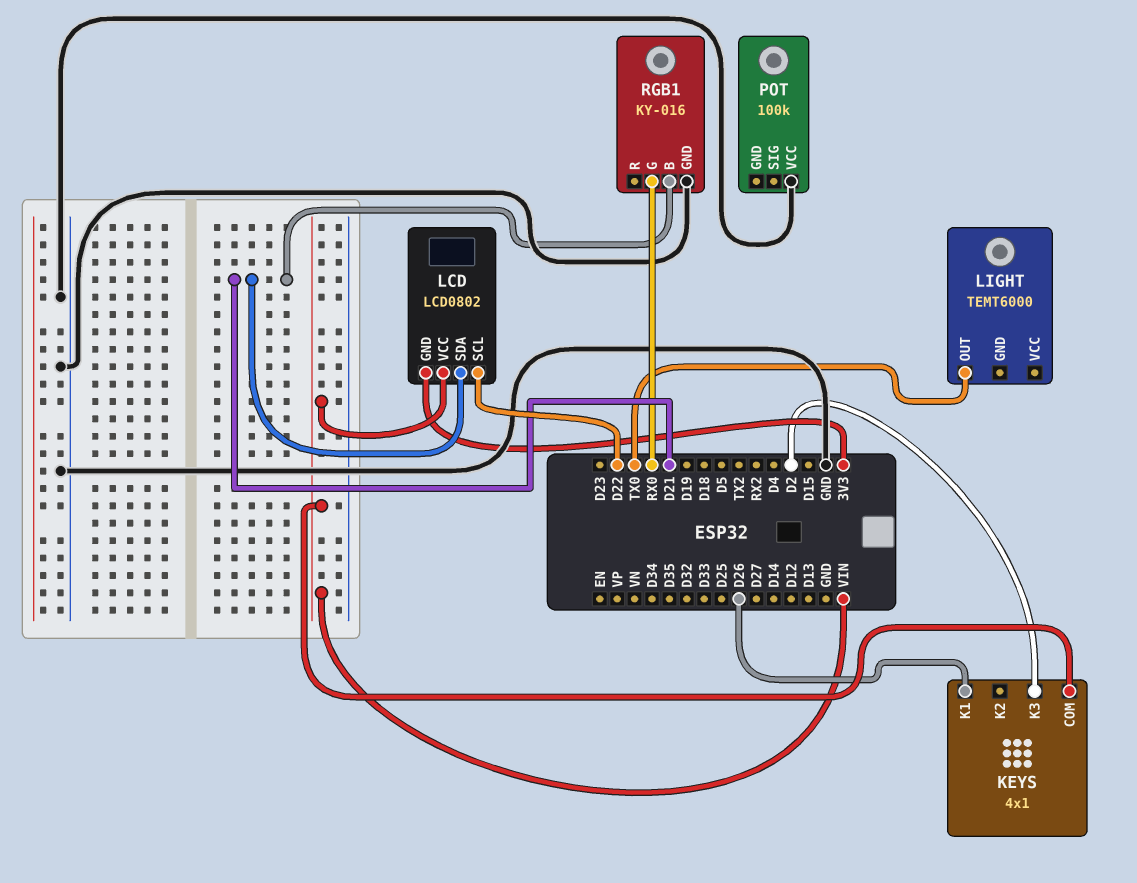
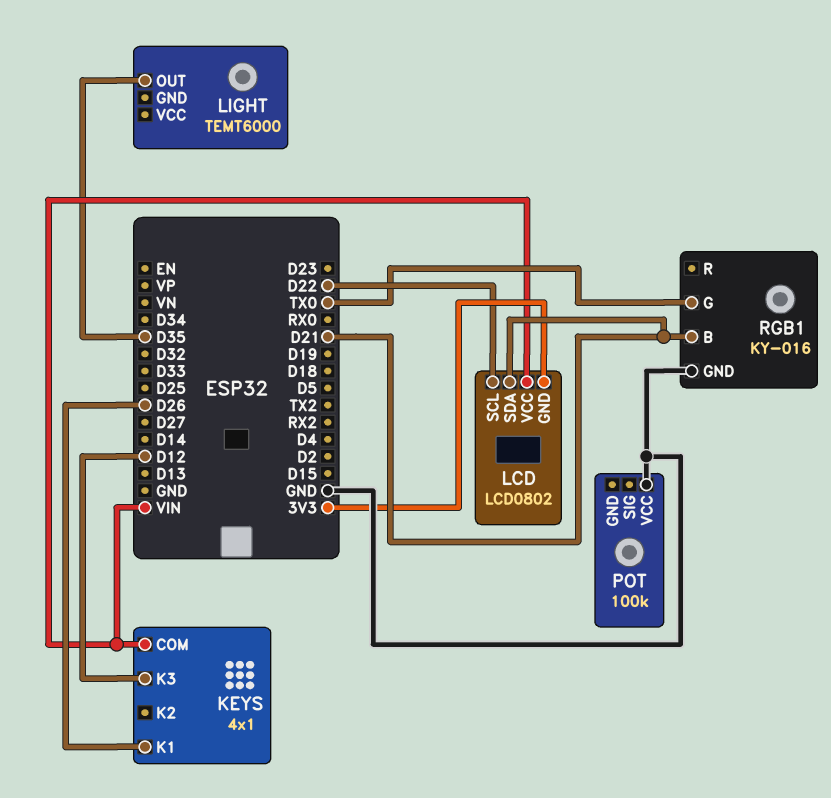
KEYS pin K3: D2 -> D12
LIGHT pin OUT: TX0 -> D35
RGB1 pin G: RX0 -> TX0

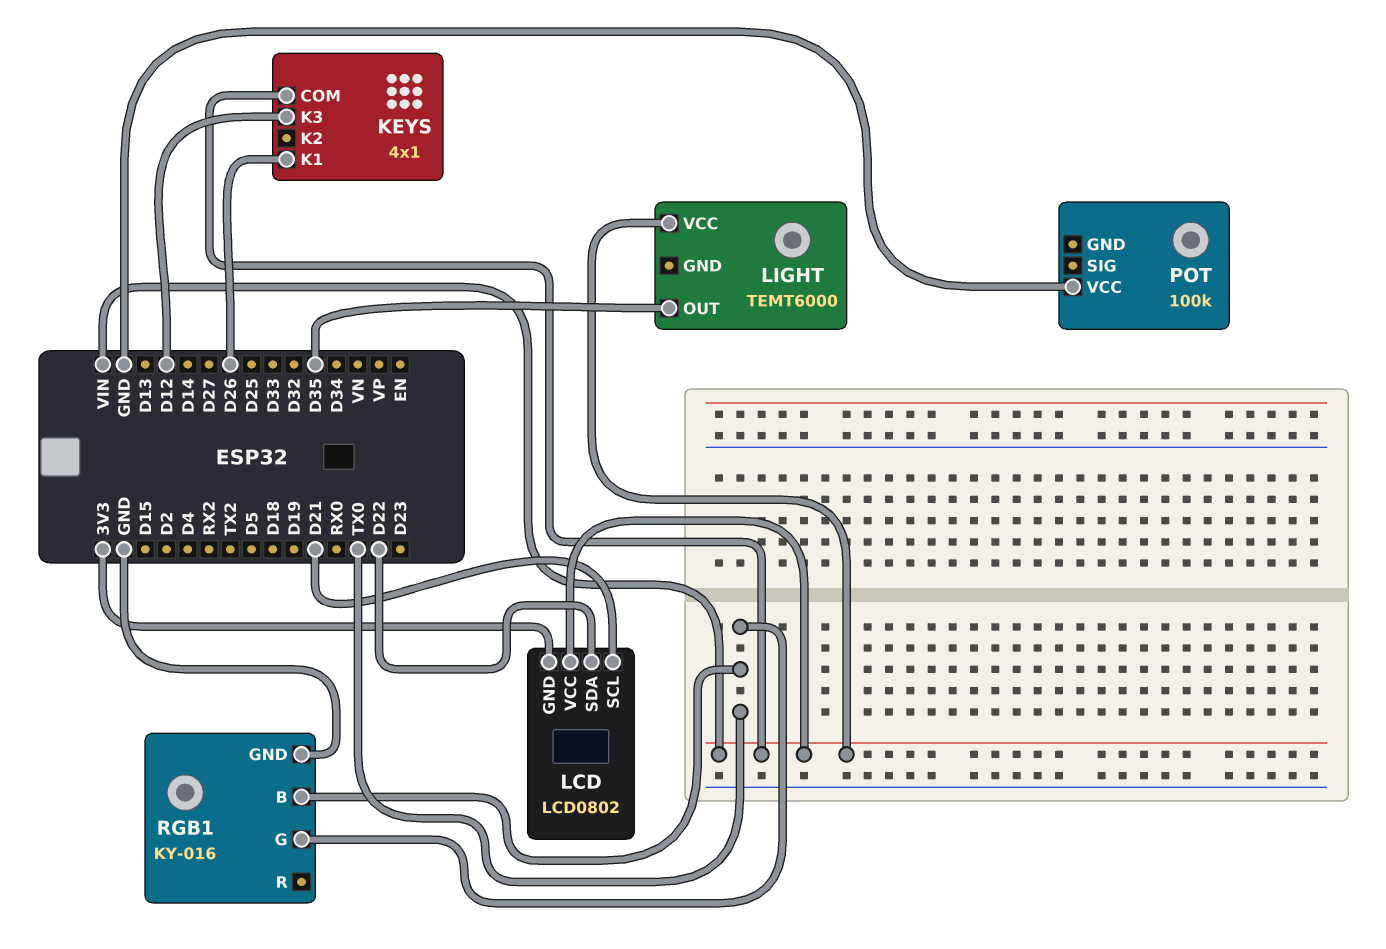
LCD pin SCL: D22 -> D21
LCD pin SDA: D21 -> D22
LIGHT pin VCC: none -> VIN
RGB1 pin B: D21 -> TX0

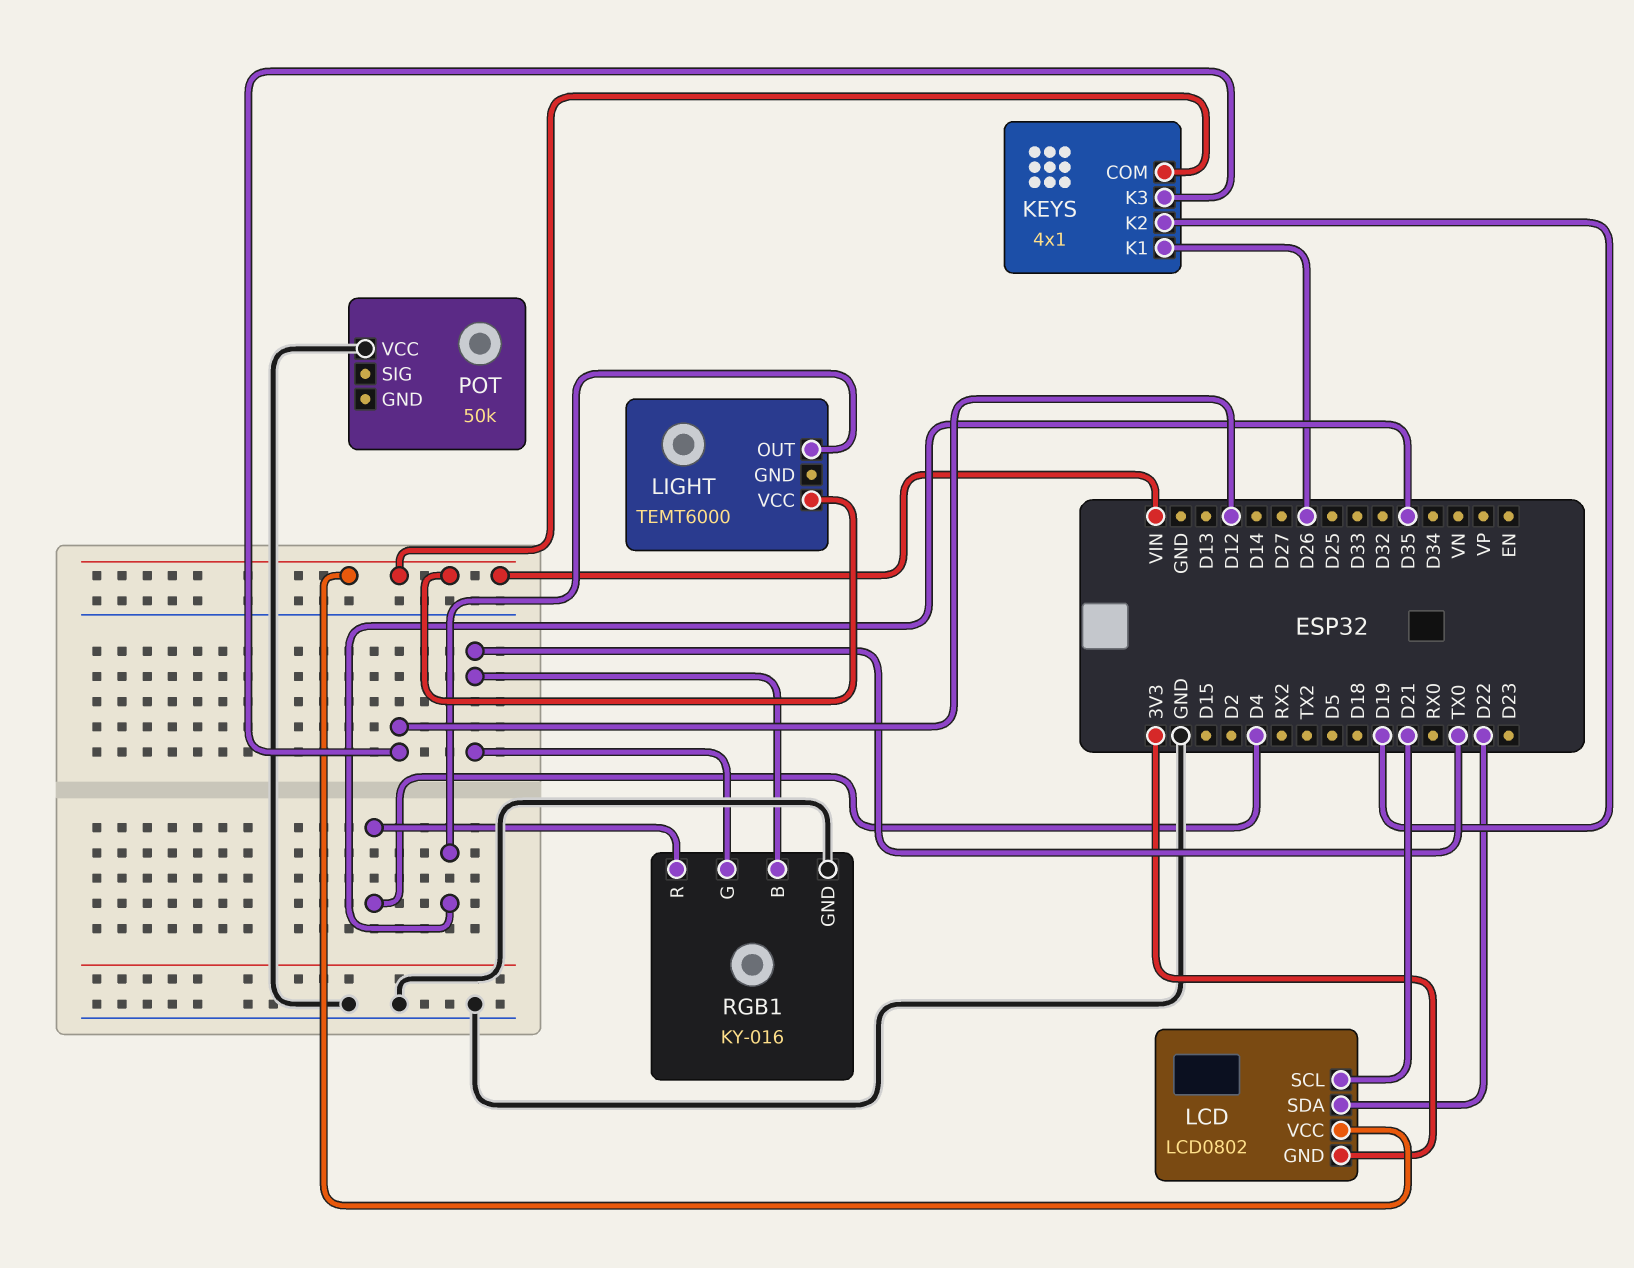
KEYS pin K2: none -> D19
POT: 100k -> 50k
RGB1 pin R: none -> D4

